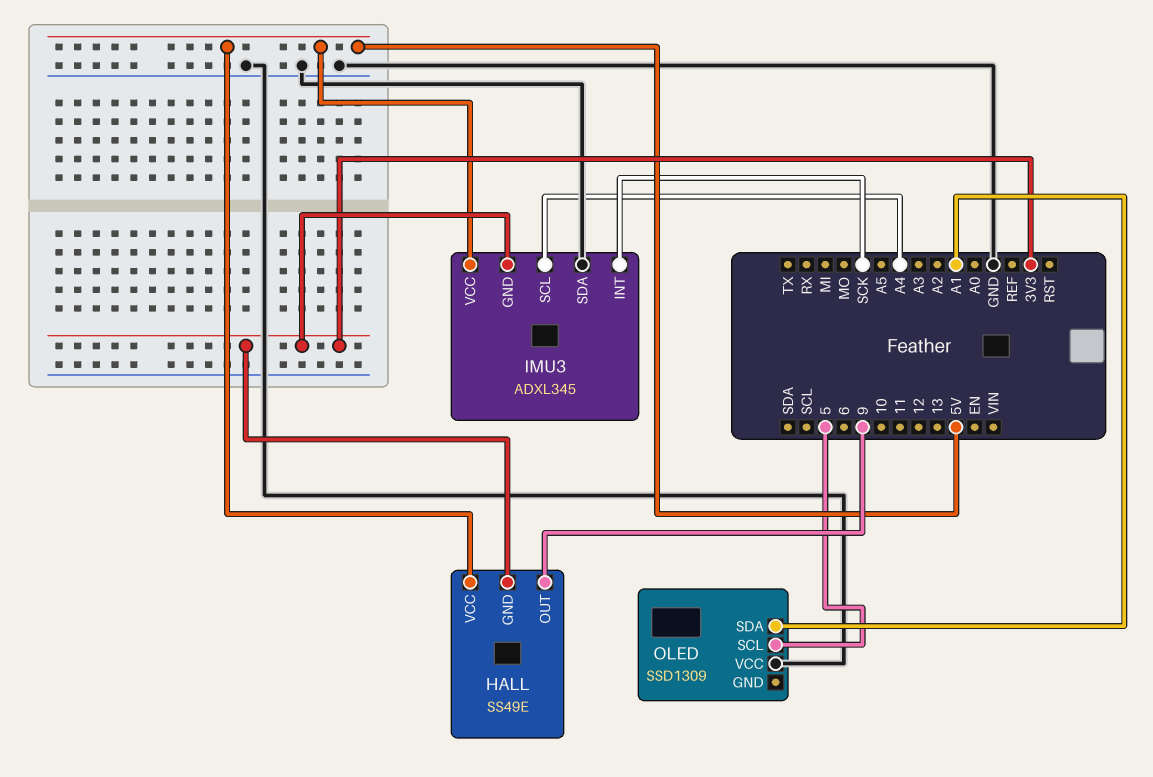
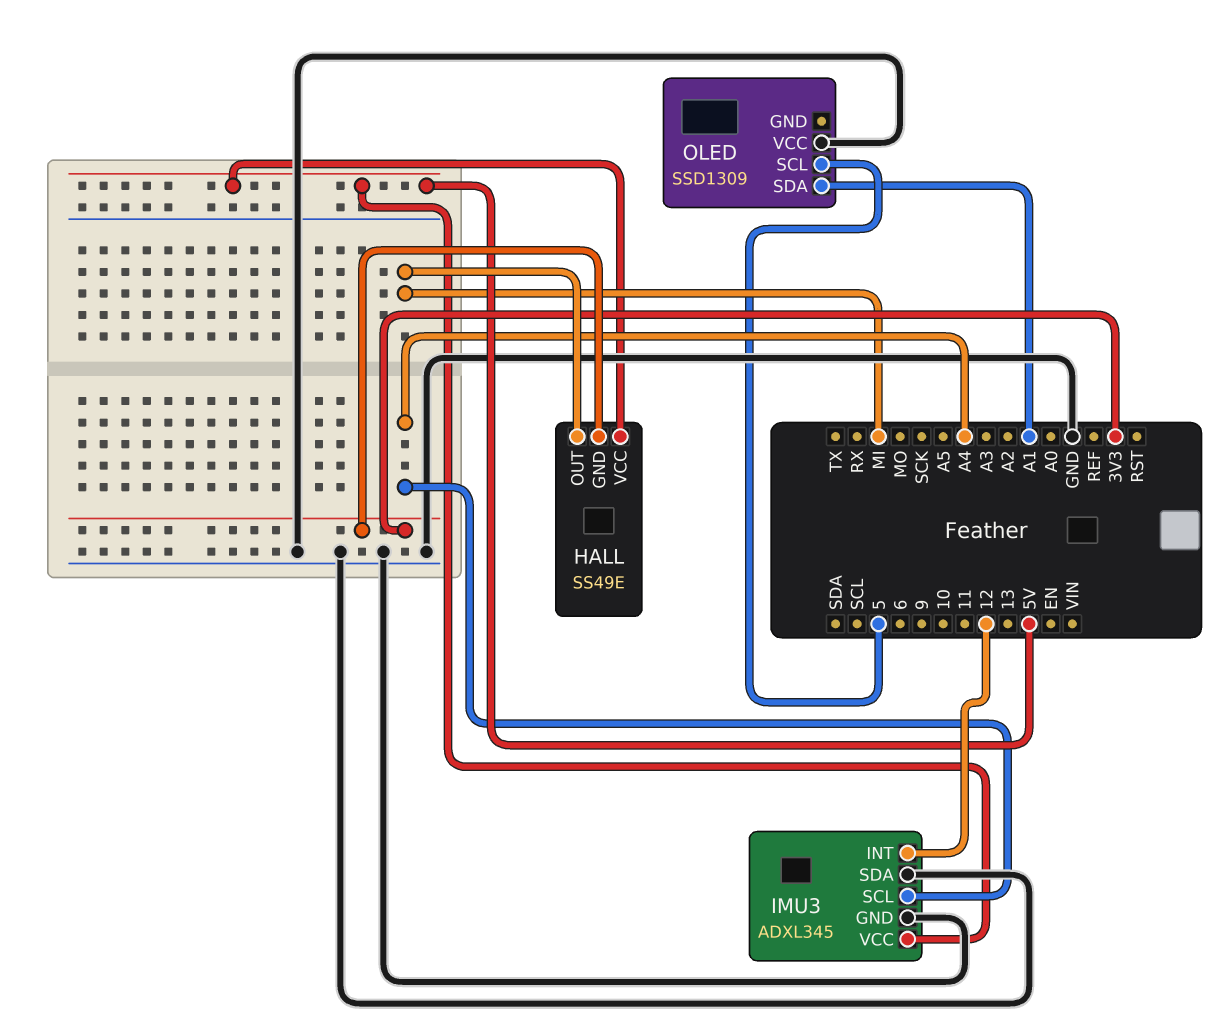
HALL pin OUT: 9 -> MI
IMU3 pin GND: 3V3 -> GND
IMU3 pin INT: SCK -> 12

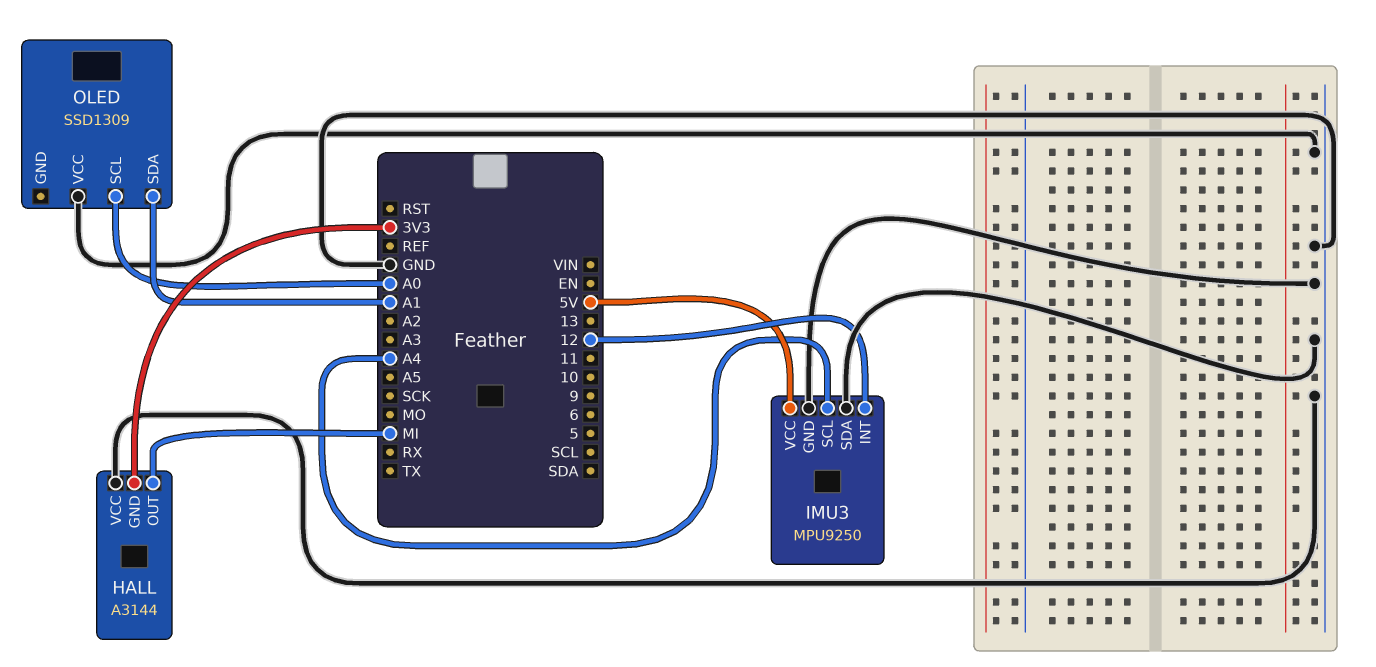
HALL: SS49E -> A3144
HALL pin VCC: 5V -> GND
IMU3: ADXL345 -> MPU9250
OLED pin SCL: 5 -> A0

